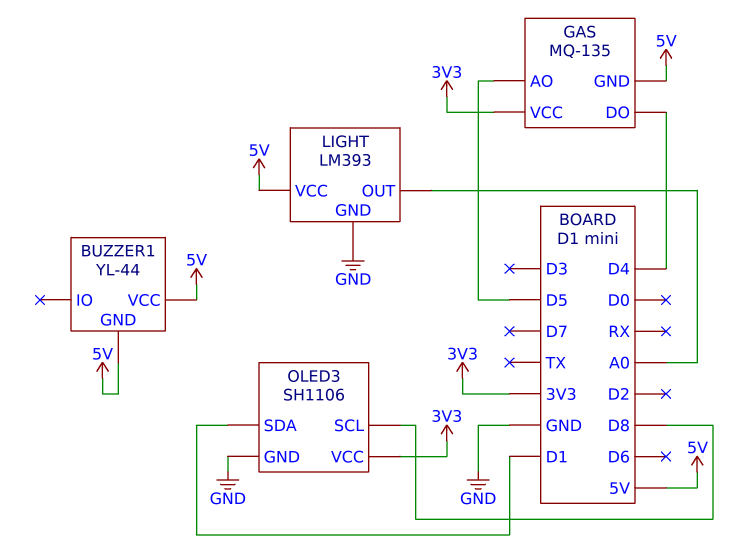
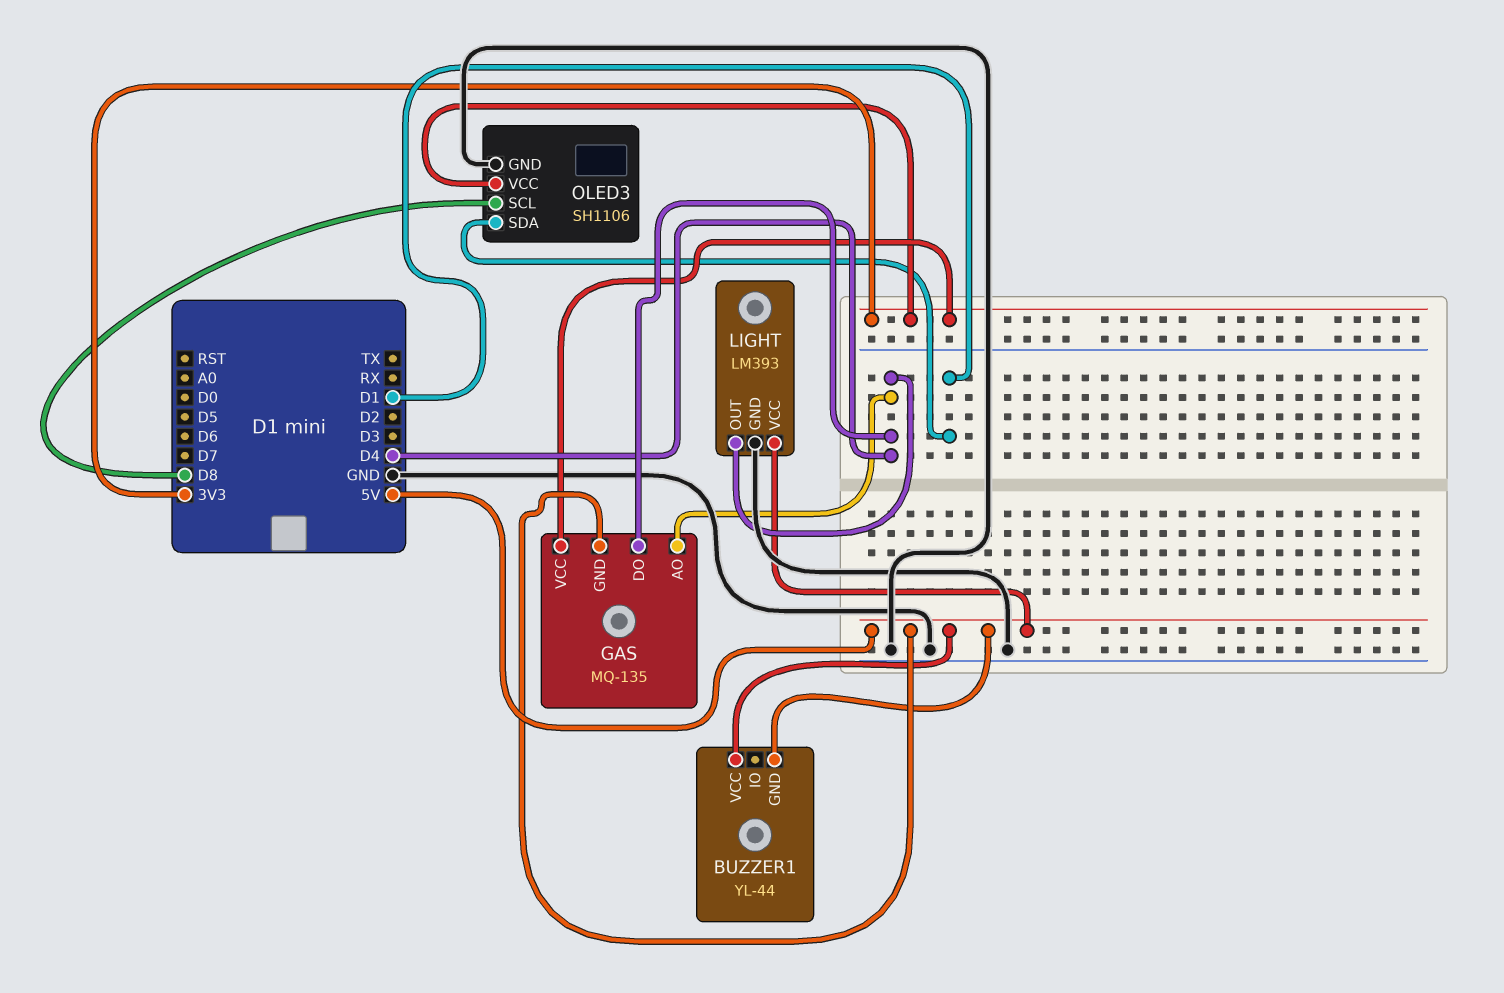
GAS pin AO: D5 -> D4
LIGHT pin OUT: A0 -> D4

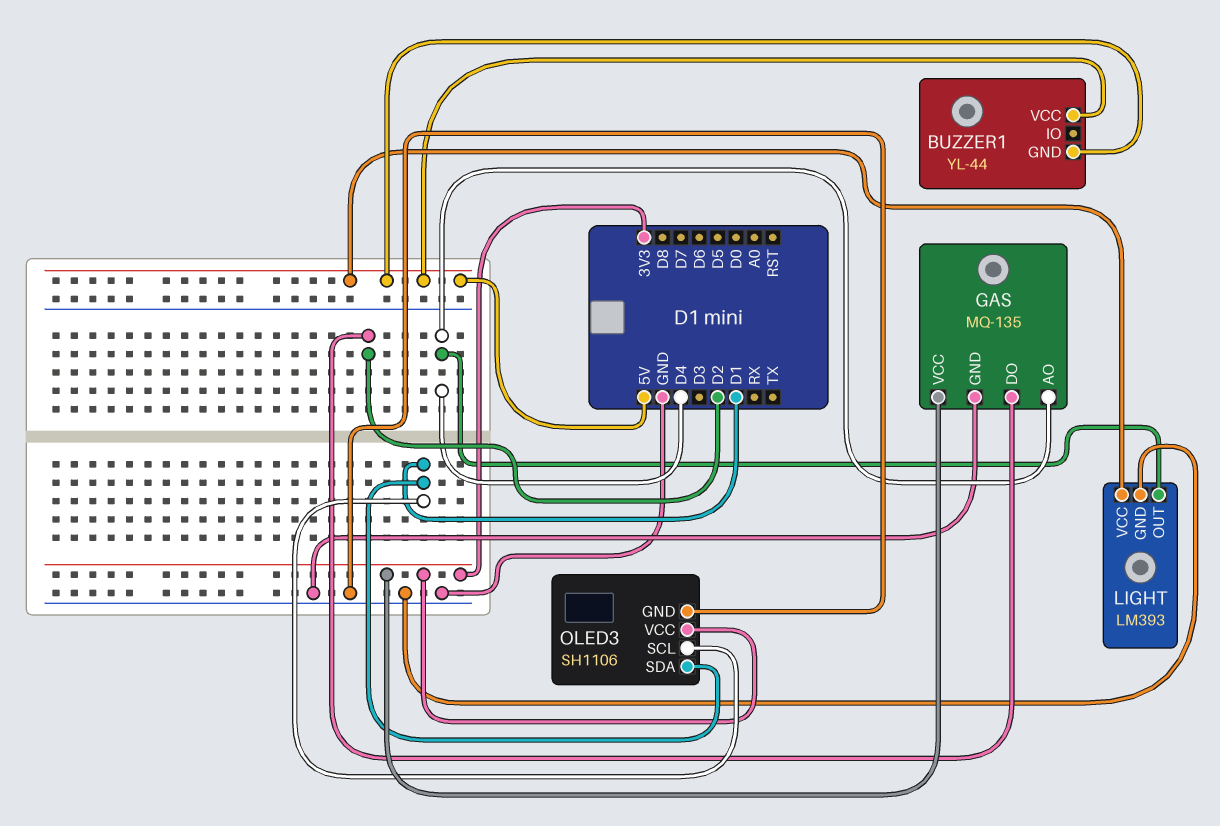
GAS pin DO: D4 -> D2
GAS pin GND: 5V -> GND
OLED3 pin SCL: D8 -> D1

